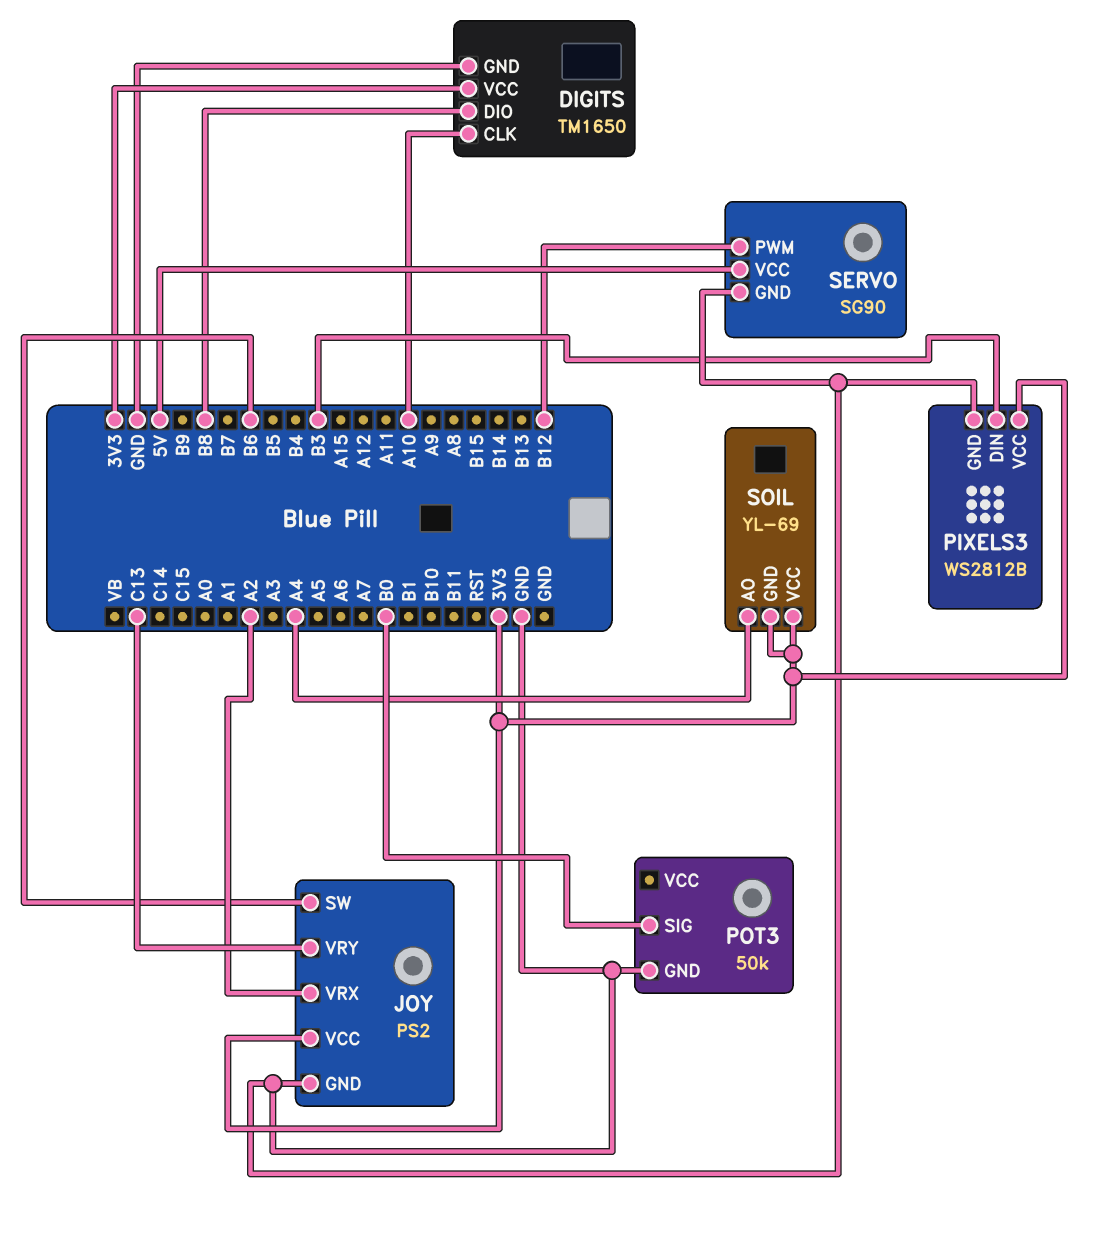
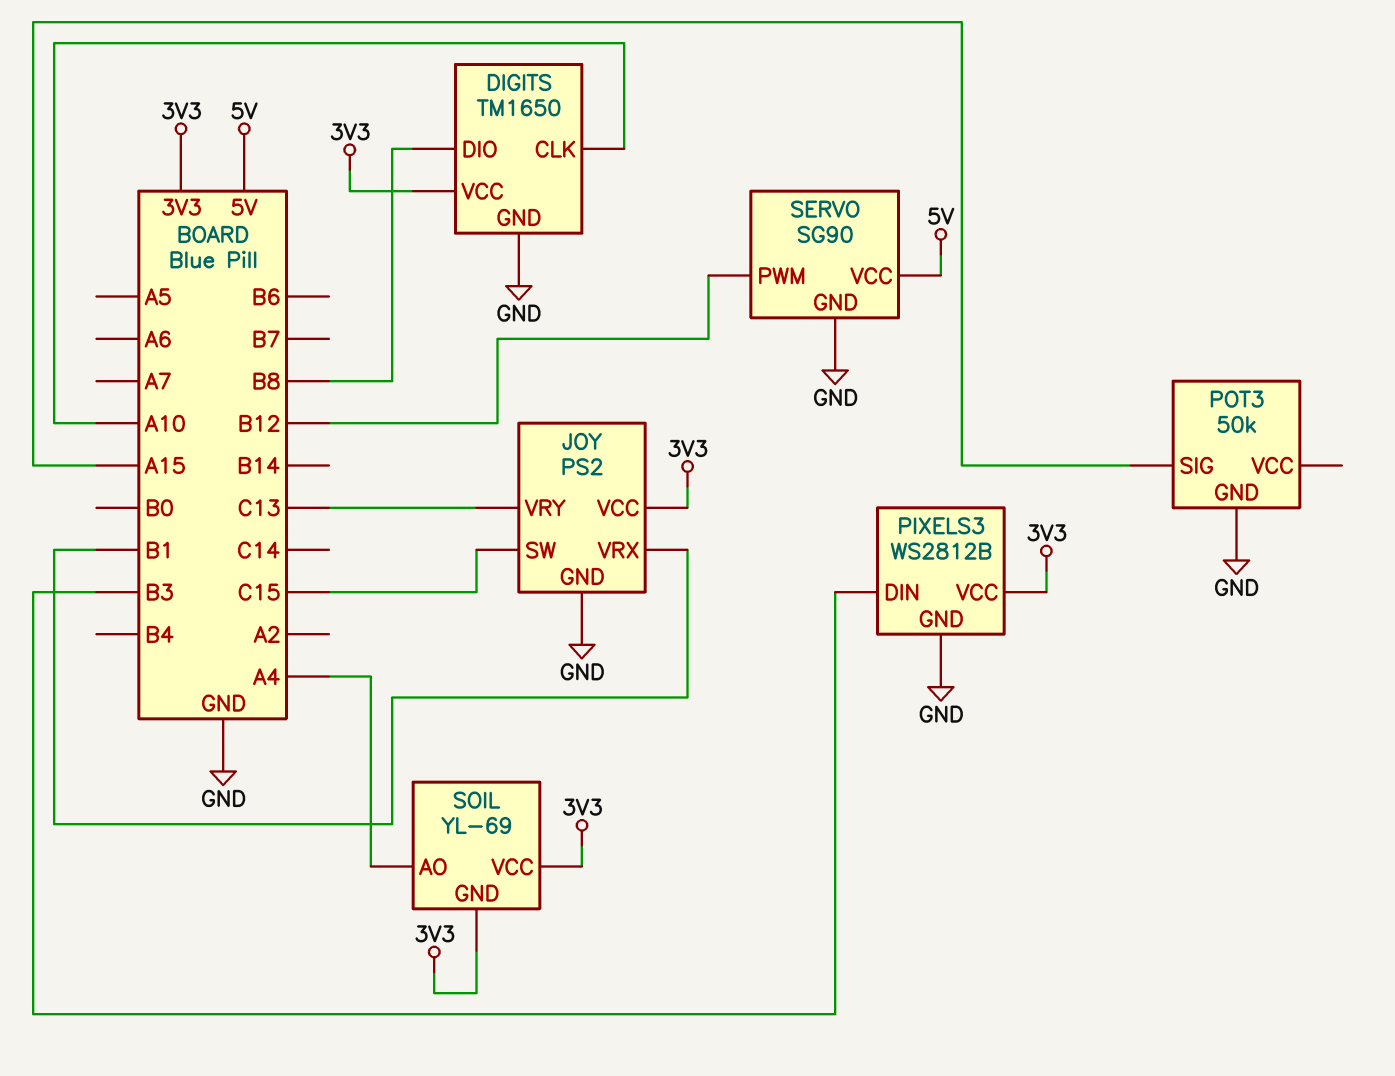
JOY pin SW: B6 -> C15
JOY pin VRX: A2 -> B1
POT3 pin SIG: B0 -> A15

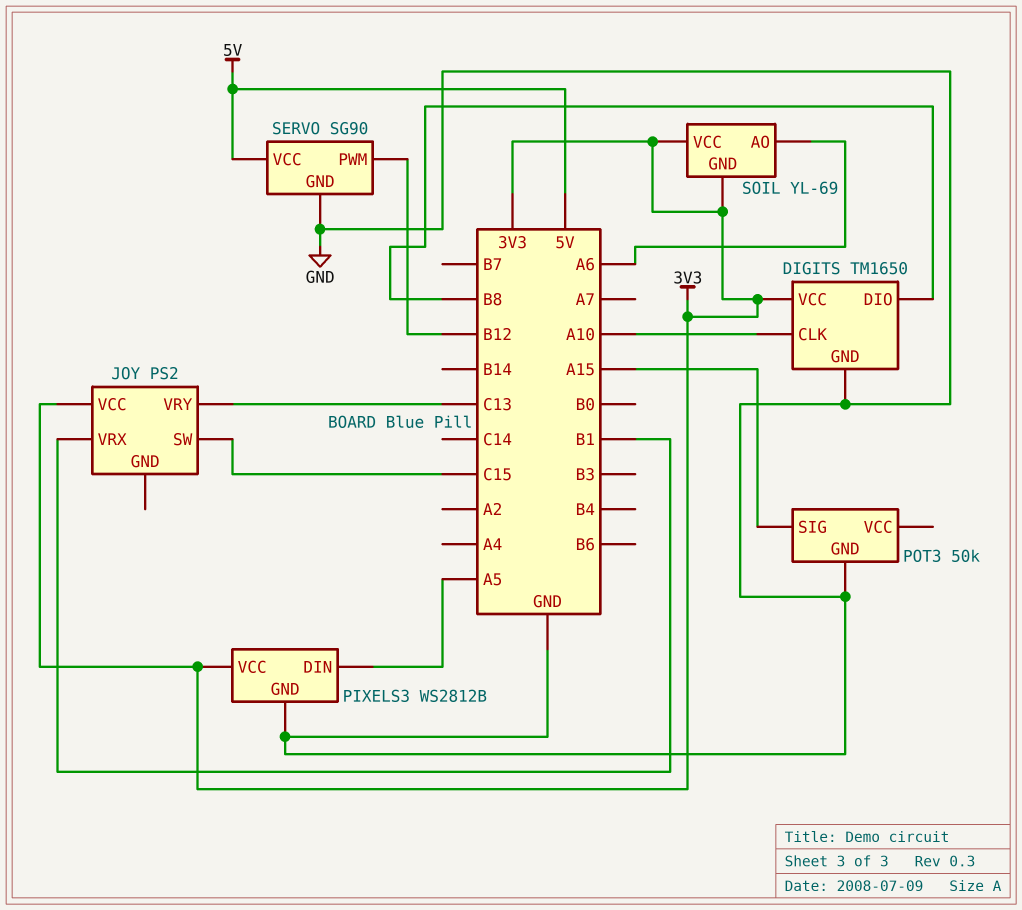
JOY pin GND: GND -> none
PIXELS3 pin DIN: B3 -> A5
SOIL pin AO: A4 -> A6

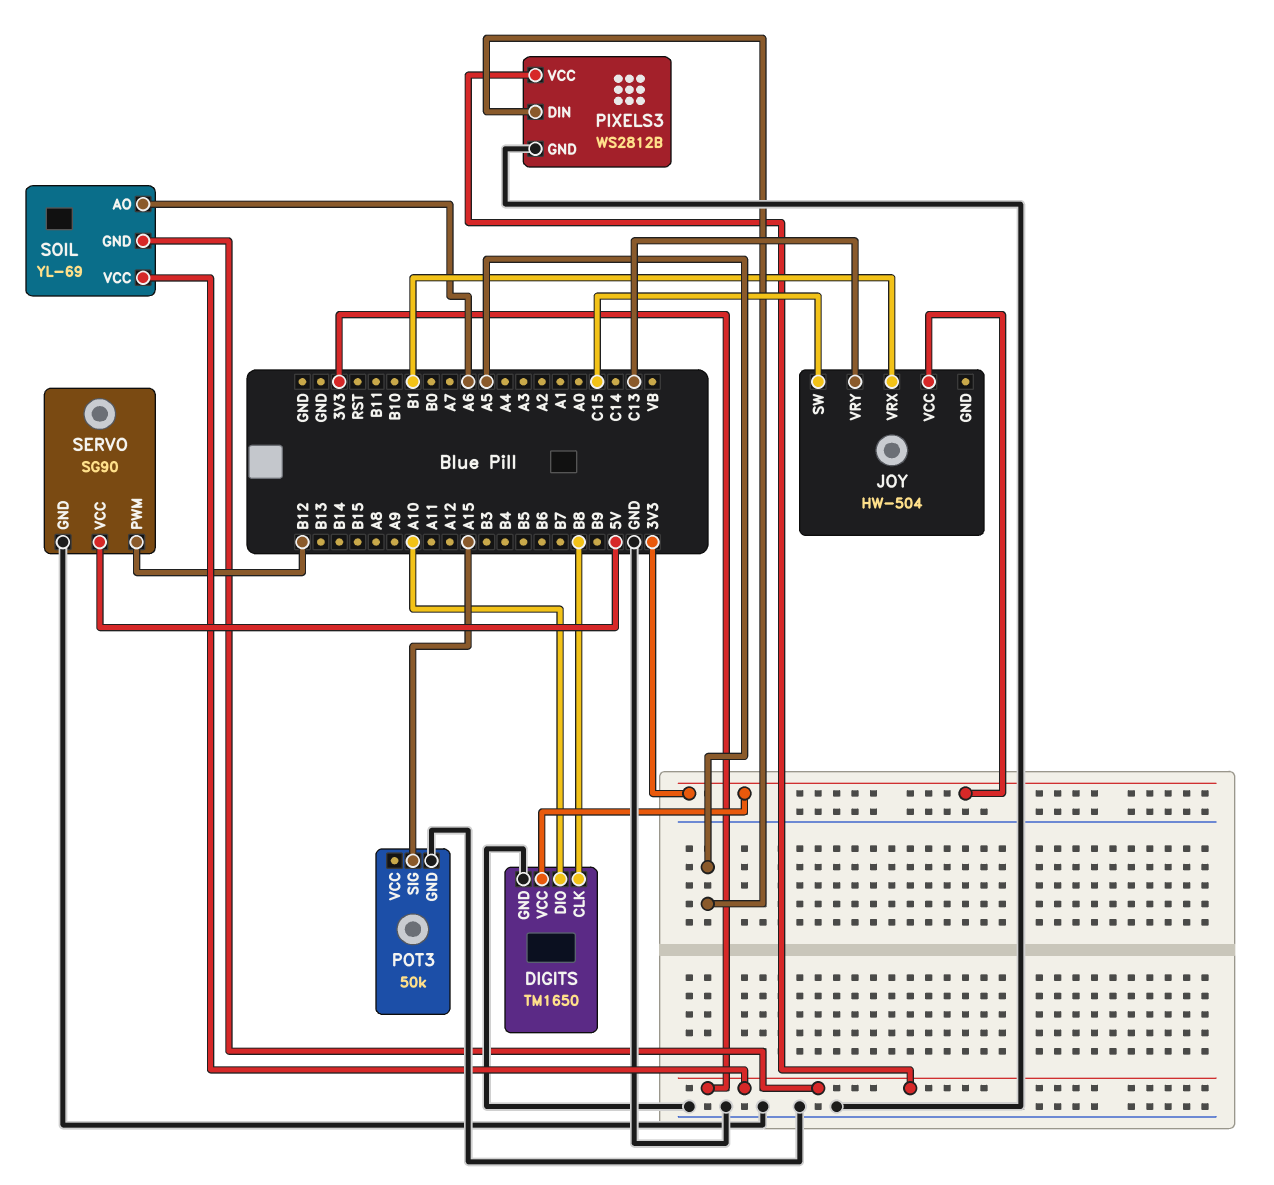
DIGITS pin CLK: A10 -> B8
DIGITS pin DIO: B8 -> A10
JOY: PS2 -> HW-504

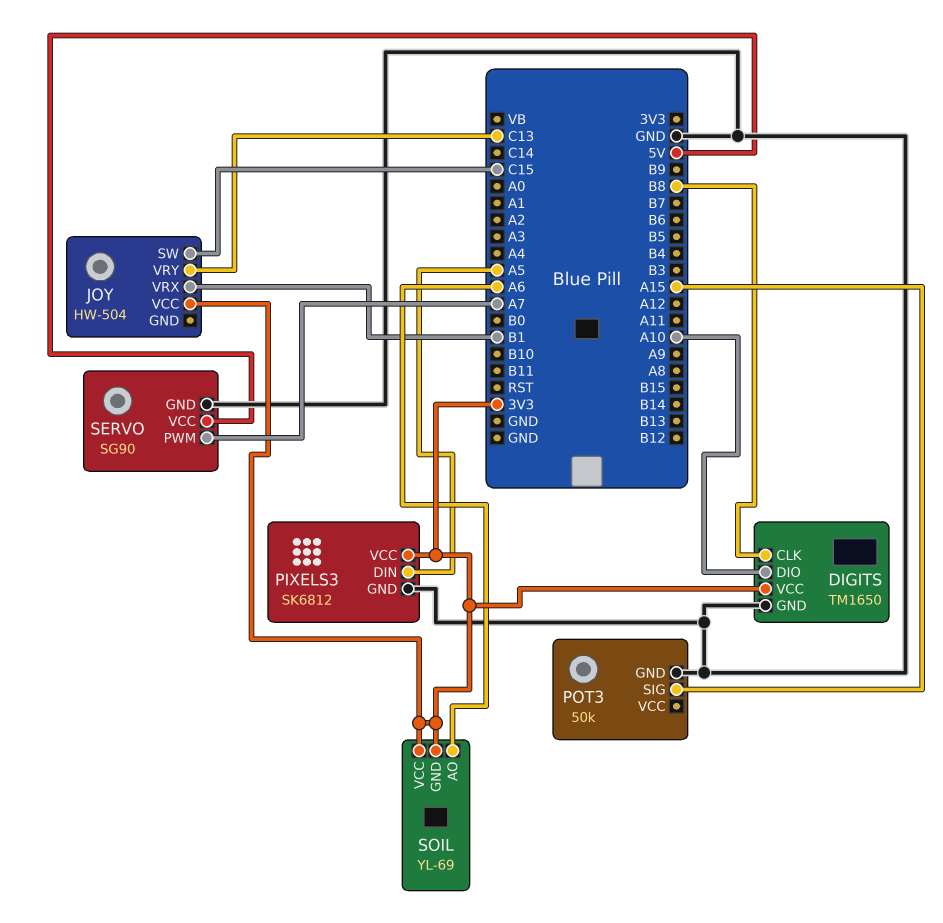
PIXELS3: WS2812B -> SK6812
SERVO pin PWM: B12 -> A7

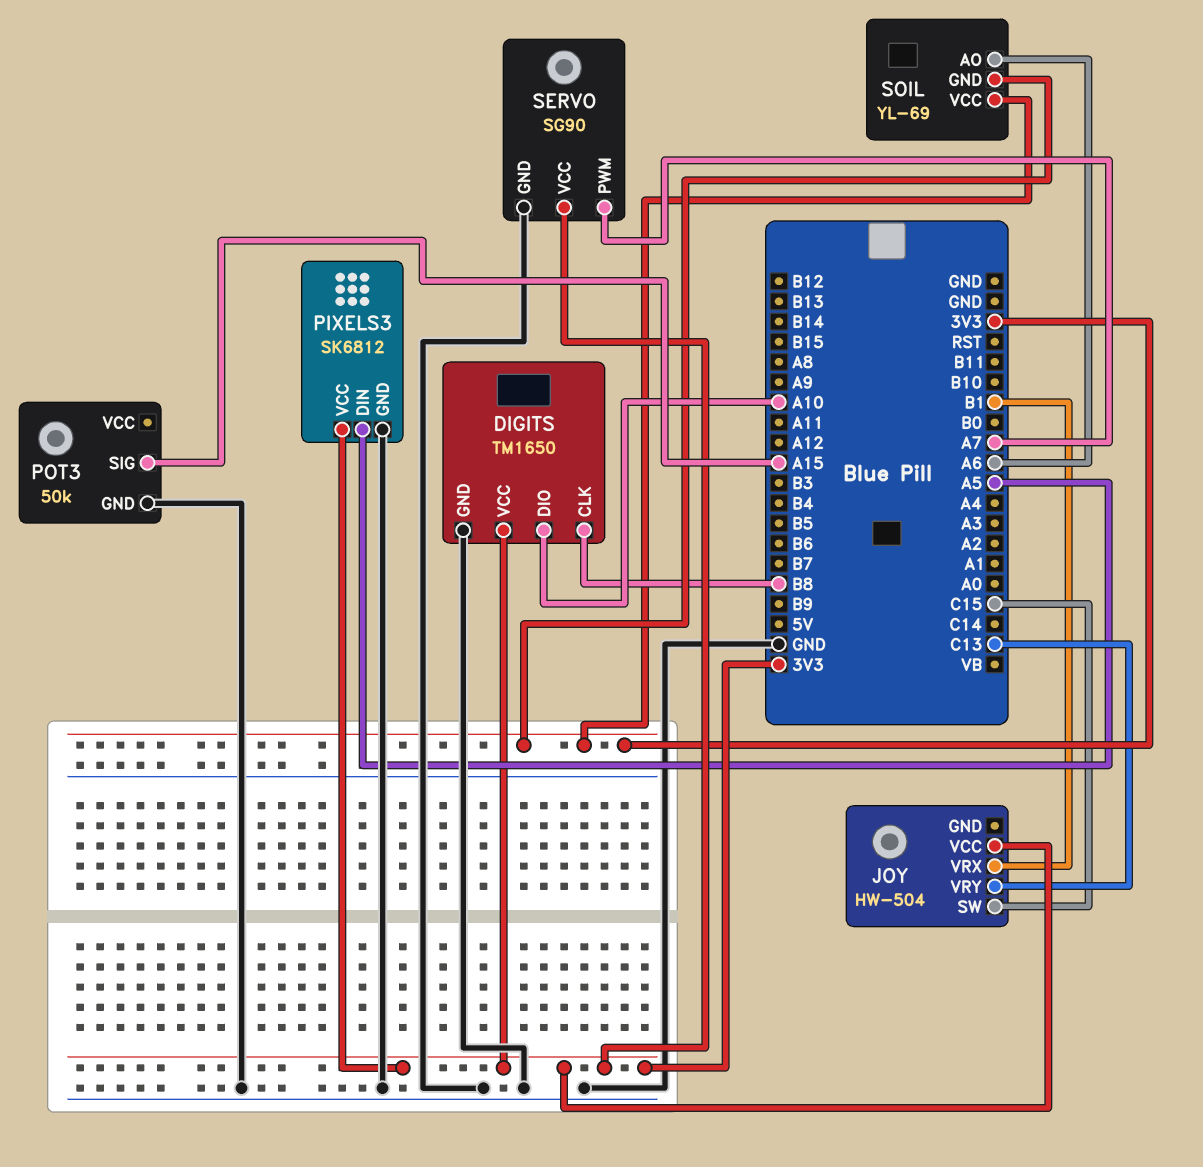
SERVO pin VCC: 5V -> 3V3

